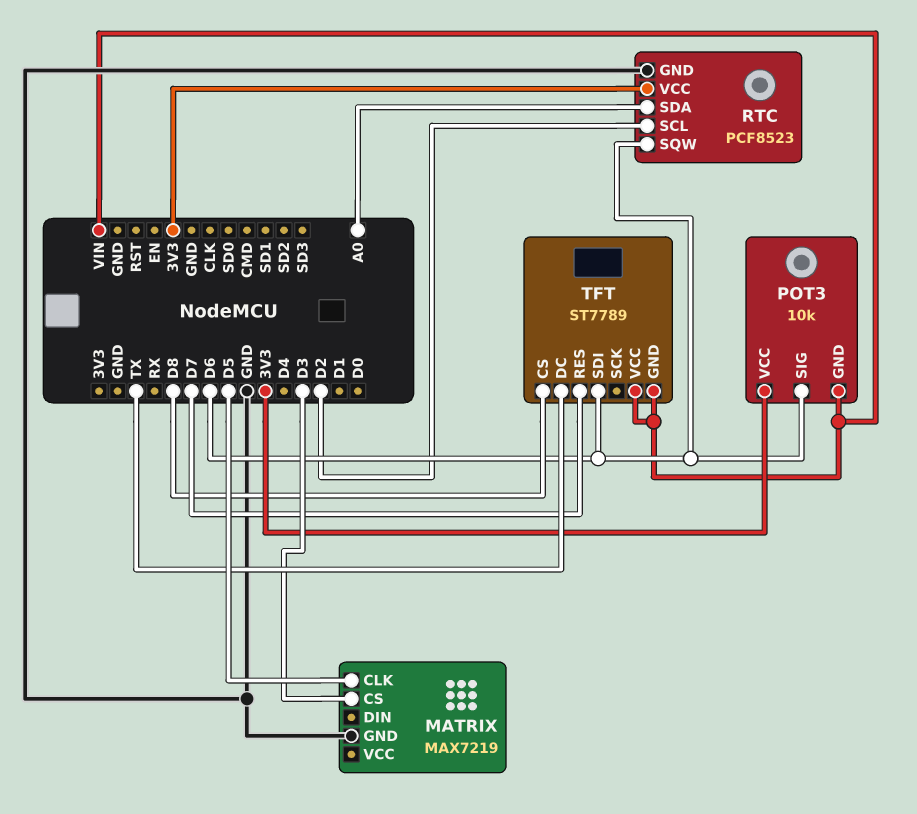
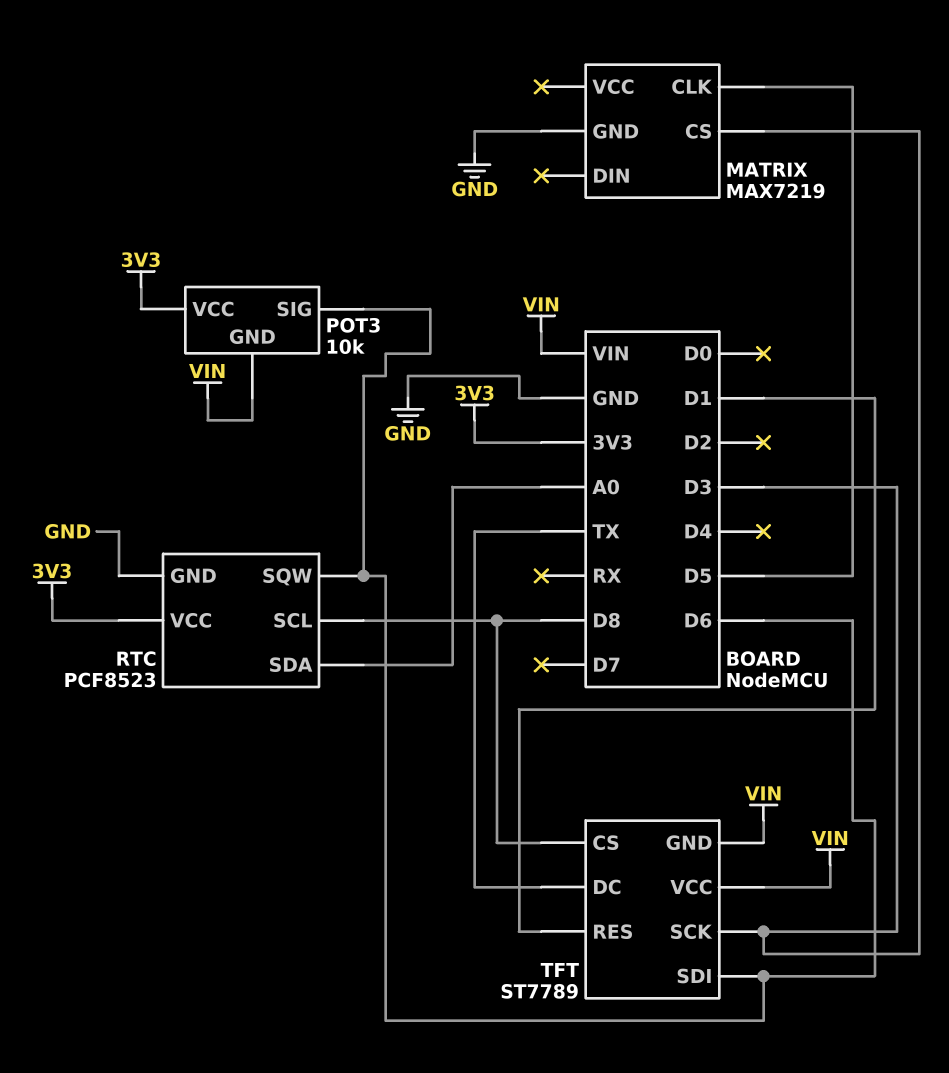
RTC pin SCL: D2 -> D8
TFT pin RES: D7 -> D1
TFT pin SCK: none -> D3

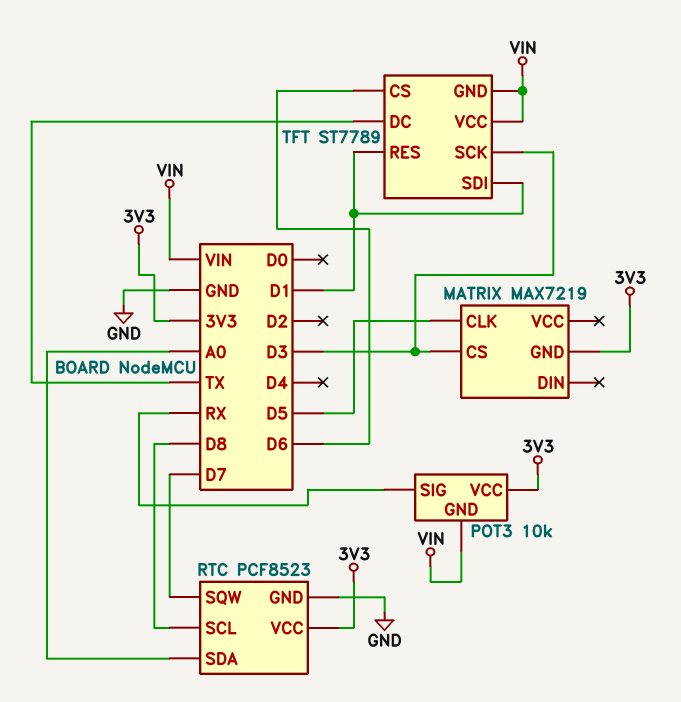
MATRIX pin GND: GND -> 3V3
POT3 pin SIG: D6 -> RX
RTC pin SQW: D6 -> D7
TFT pin CS: D8 -> D6
TFT pin SDI: D6 -> D1

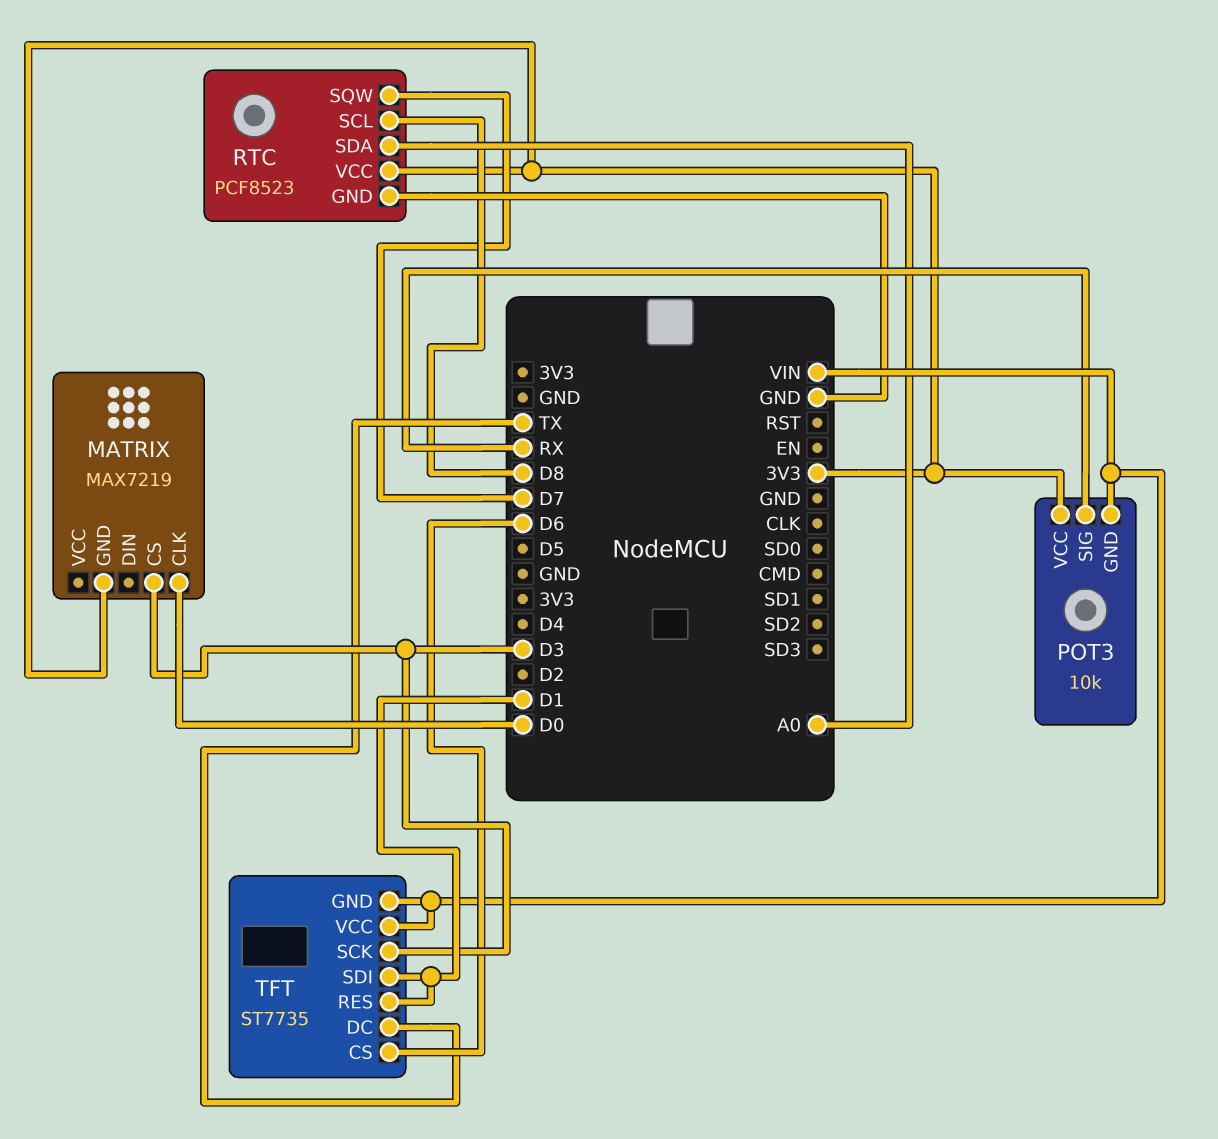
MATRIX pin CLK: D5 -> D0
TFT: ST7789 -> ST7735

